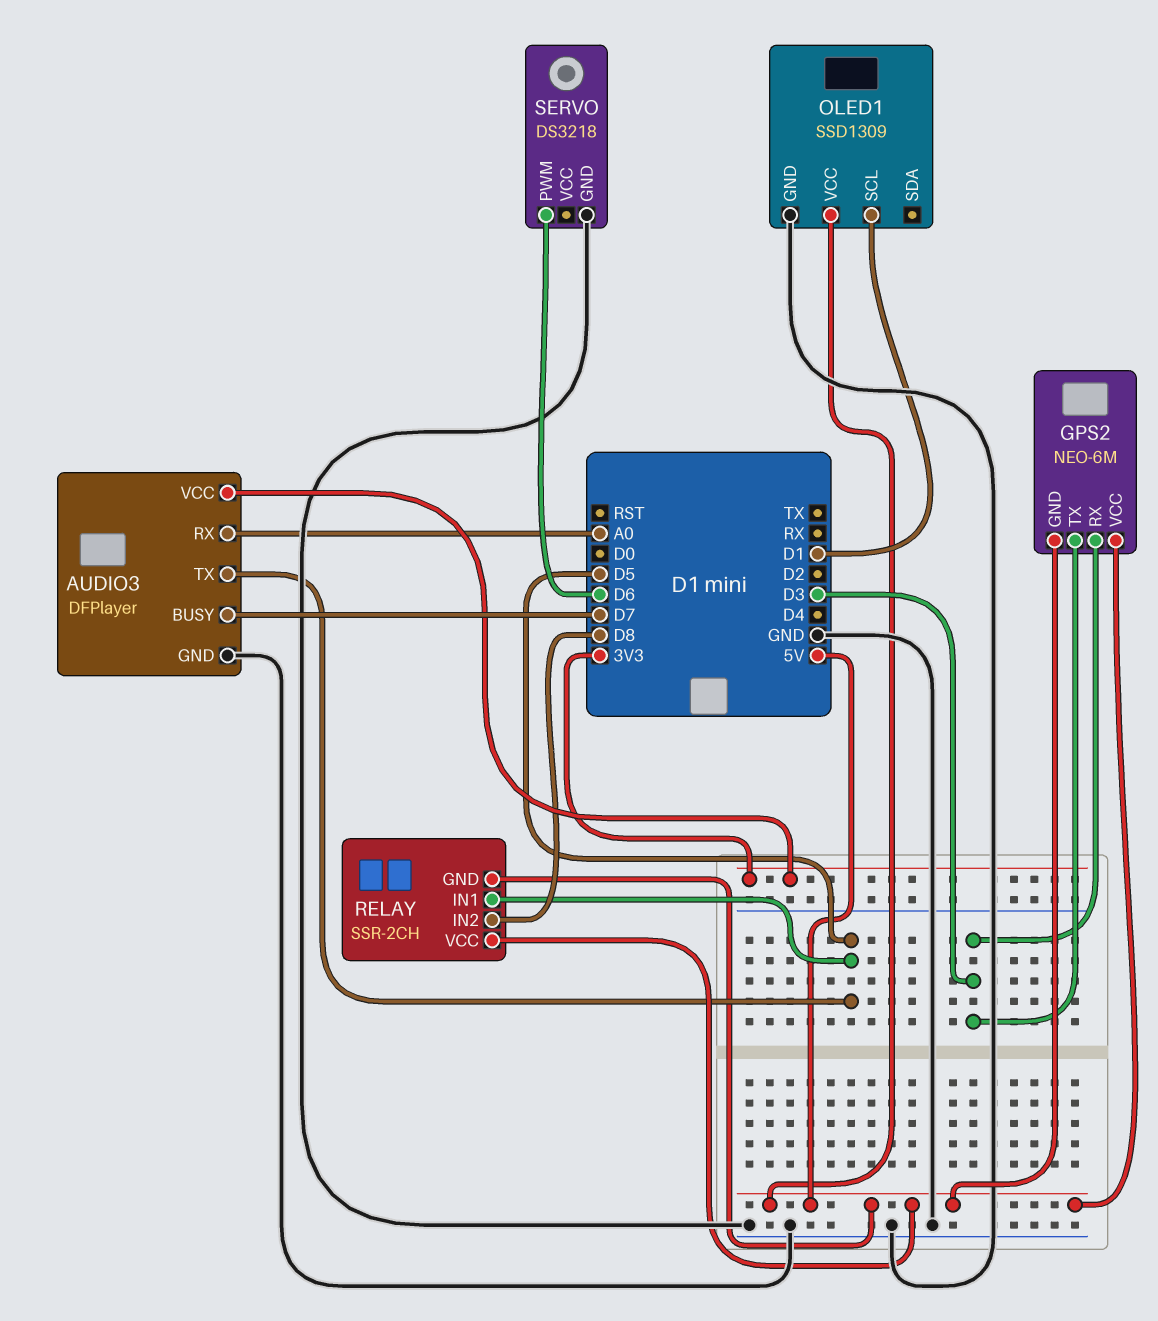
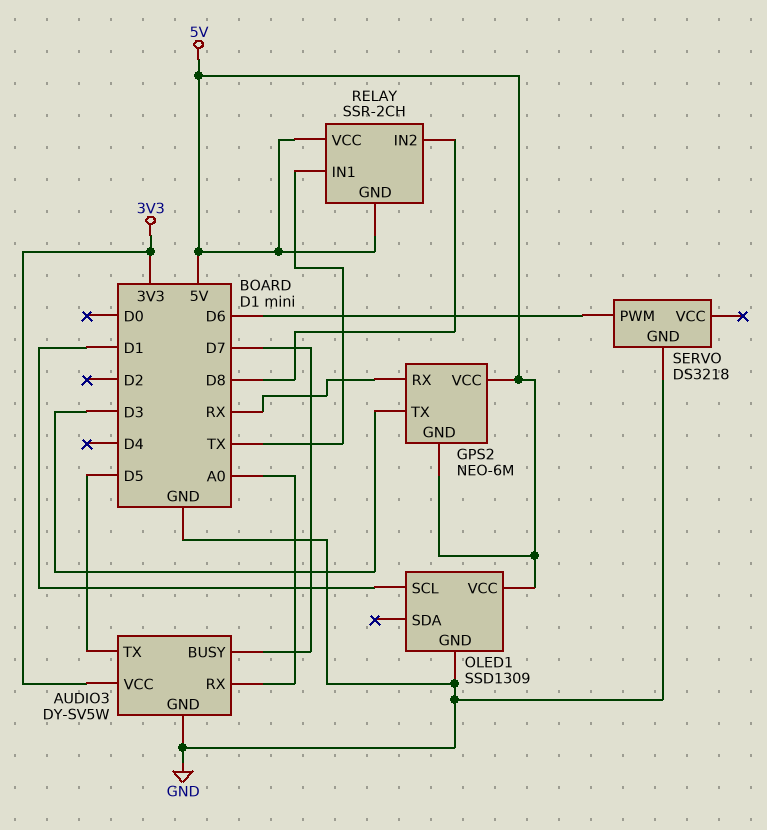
AUDIO3: DFPlayer -> DY-SV5W
GPS2 pin RX: D3 -> RX
RELAY pin IN1: D5 -> TX

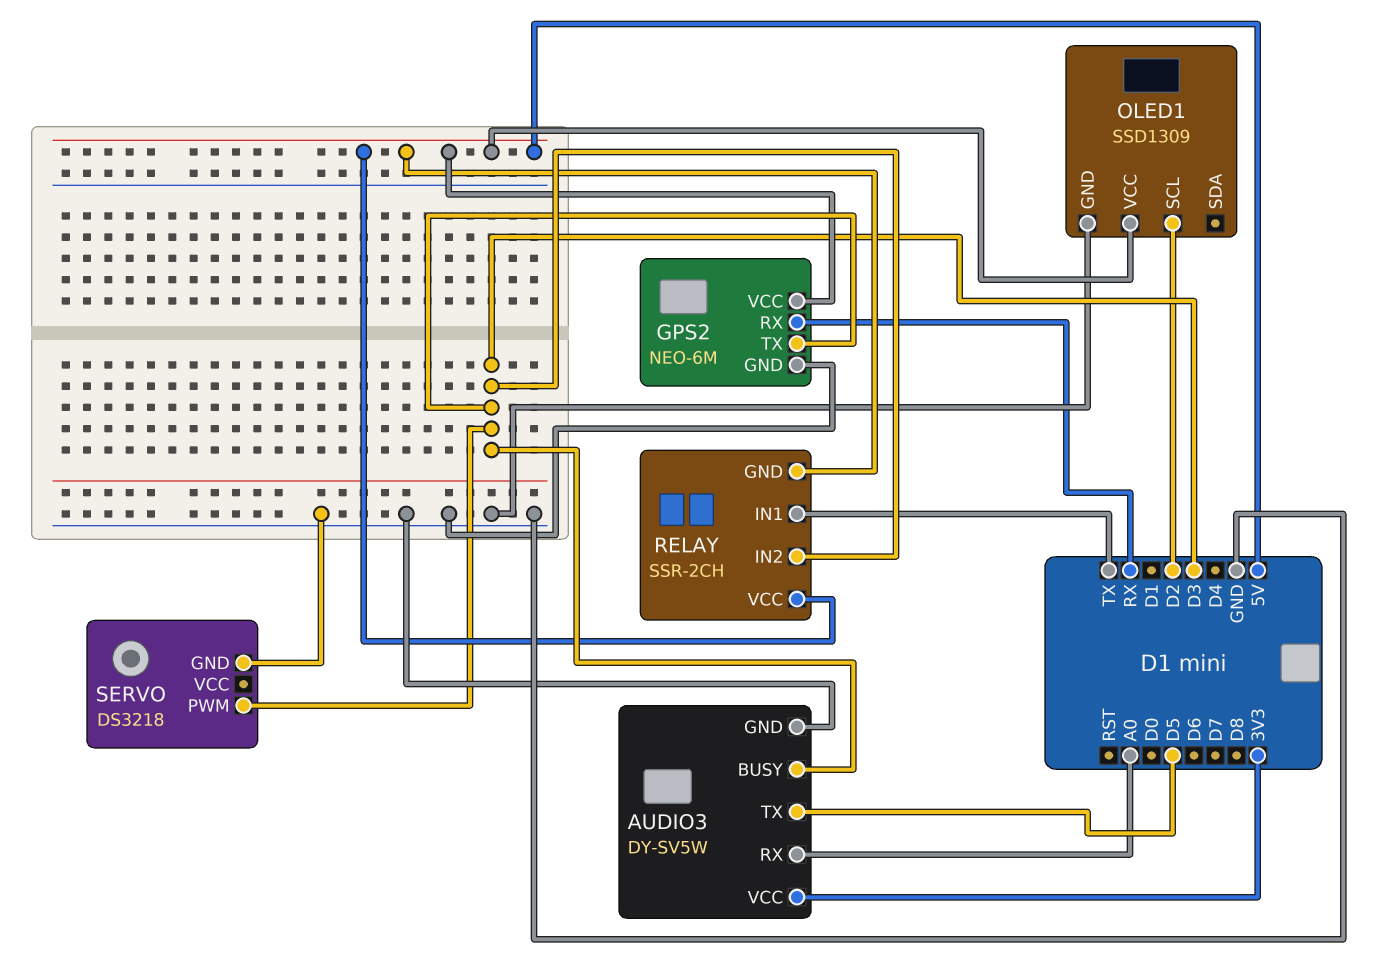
AUDIO3 pin BUSY: D7 -> D3
GPS2 pin GND: 5V -> GND
OLED1 pin SCL: D1 -> D2
RELAY pin IN2: D8 -> D3
SERVO pin PWM: D6 -> D3

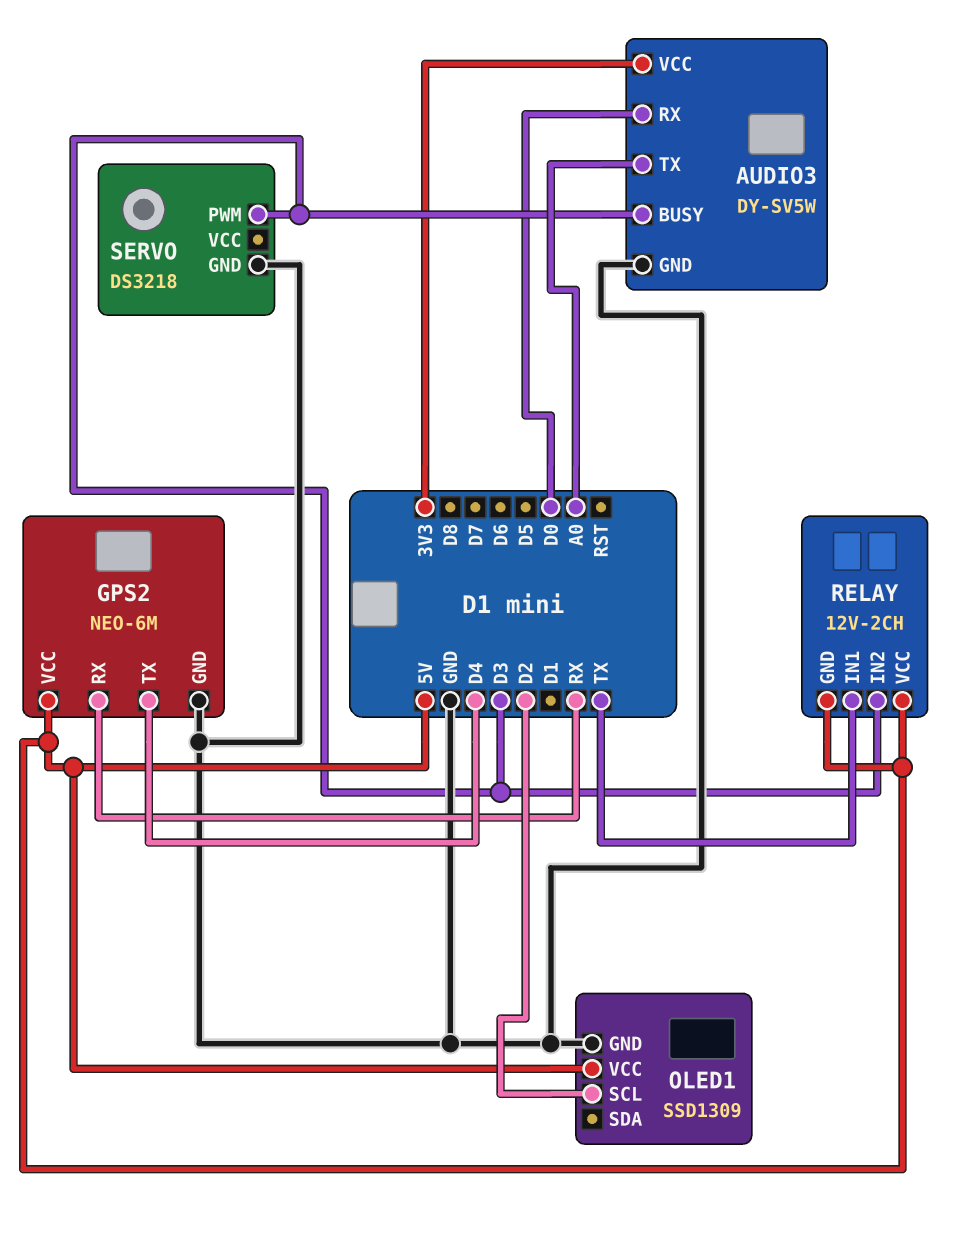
AUDIO3 pin RX: A0 -> D0
AUDIO3 pin TX: D5 -> A0
GPS2 pin TX: D3 -> D4
RELAY: SSR-2CH -> 12V-2CH

